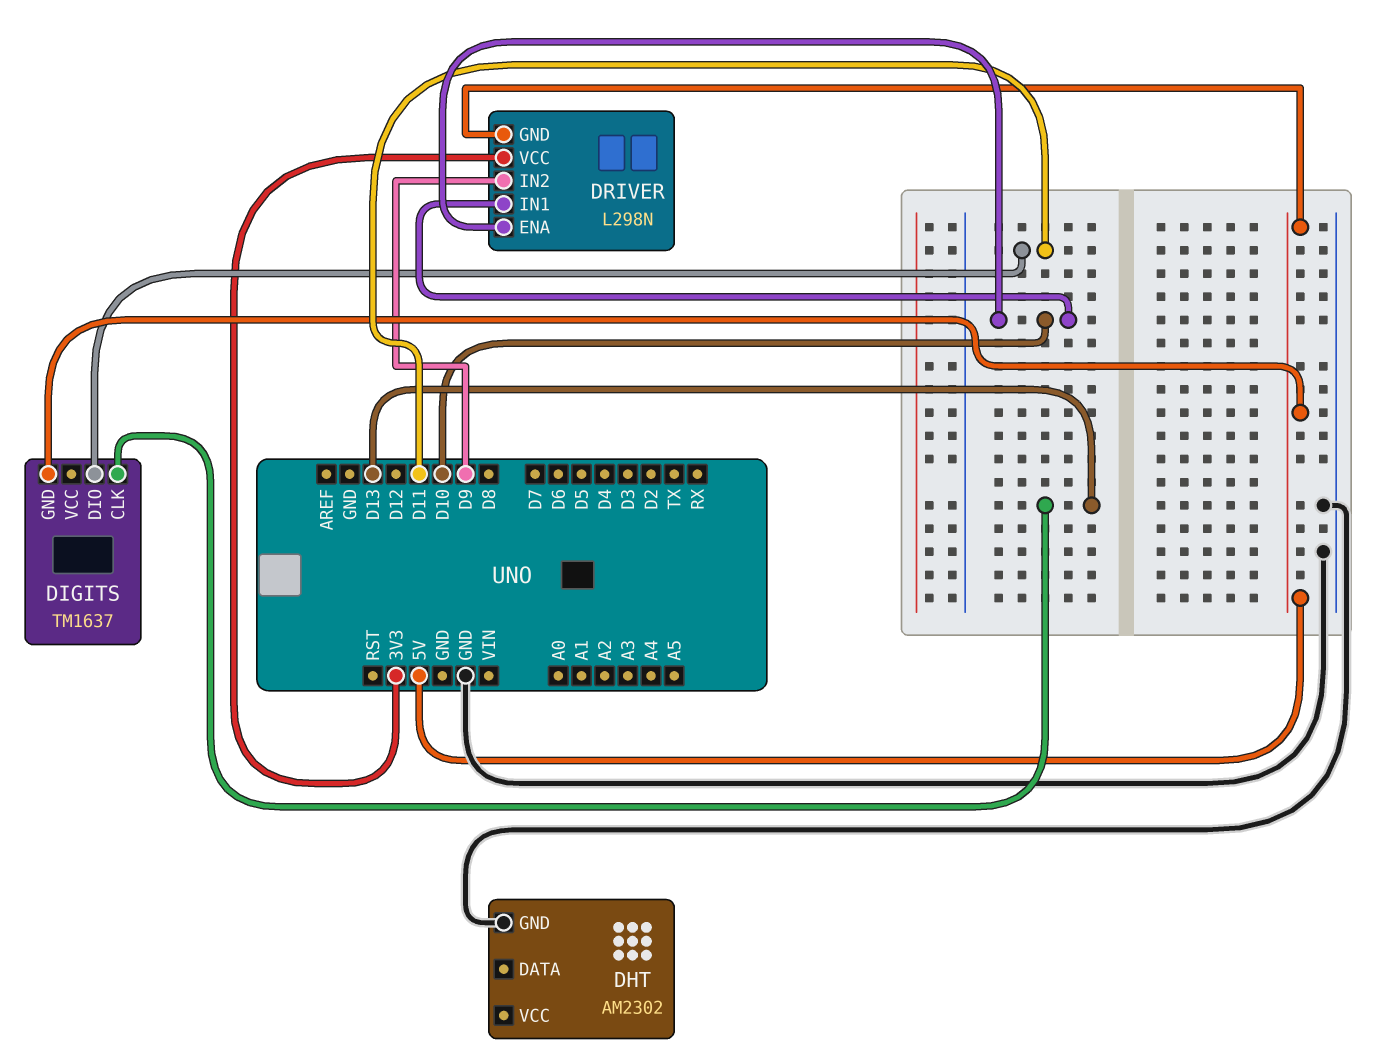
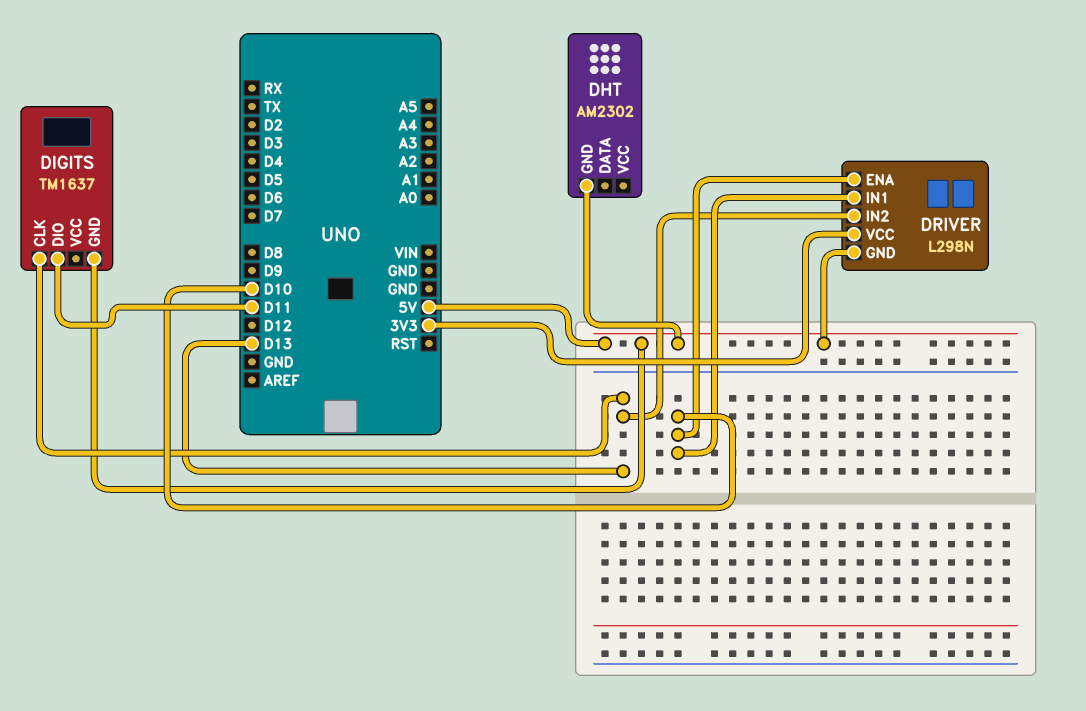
DHT pin GND: GND -> 5V
DRIVER pin IN2: D9 -> D13

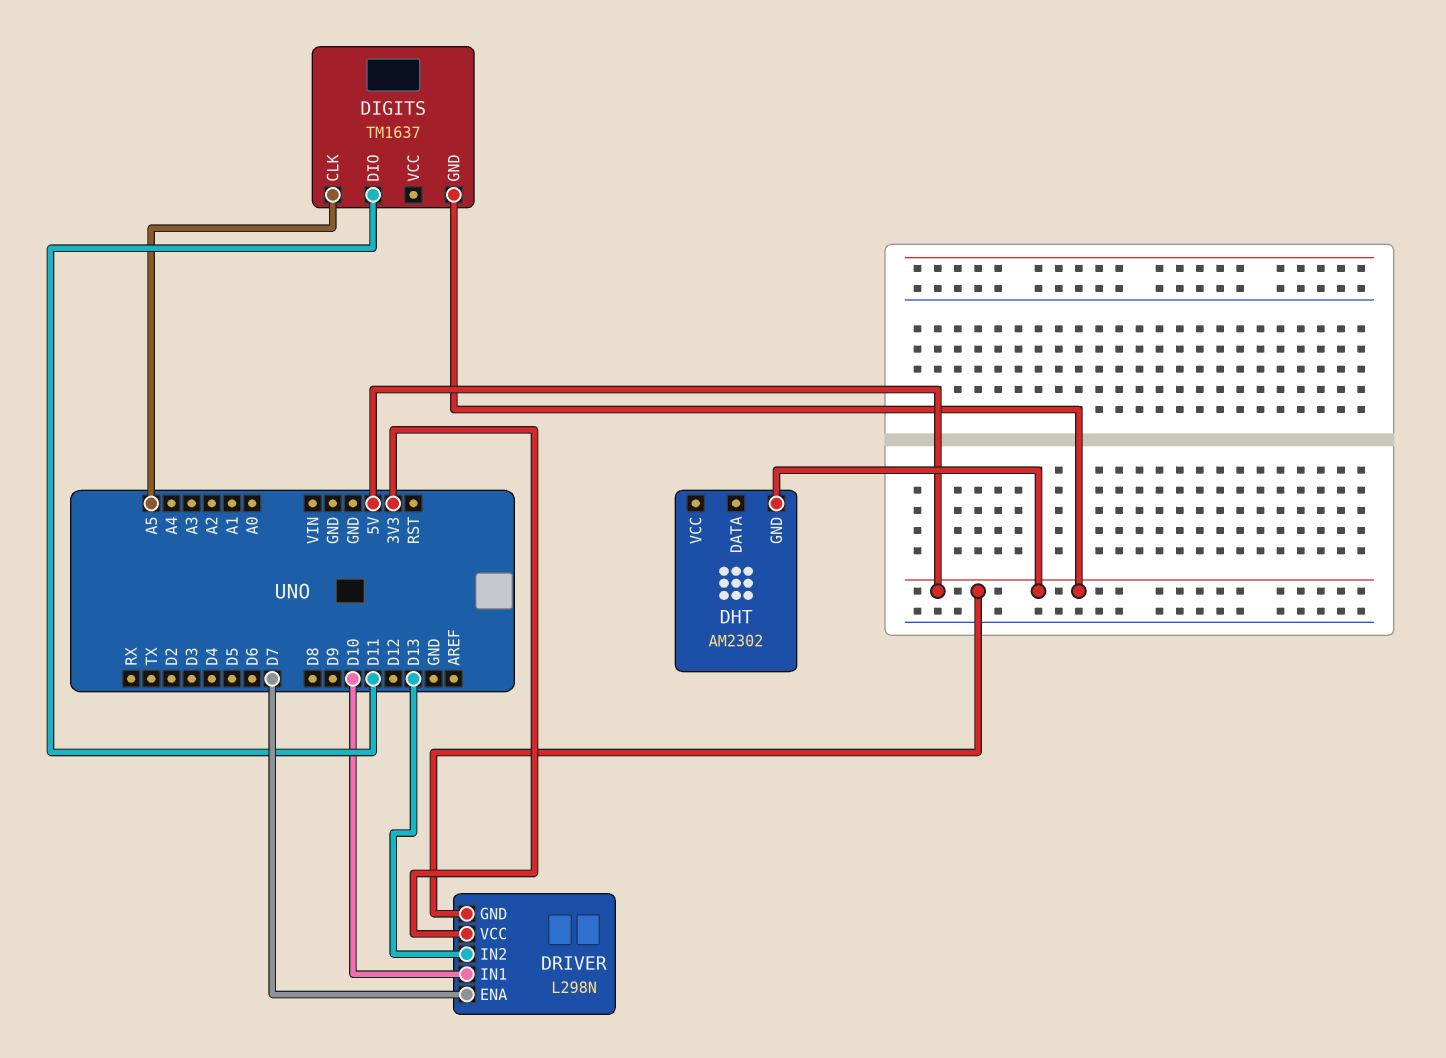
DIGITS pin CLK: D13 -> A5
DRIVER pin ENA: D10 -> D7

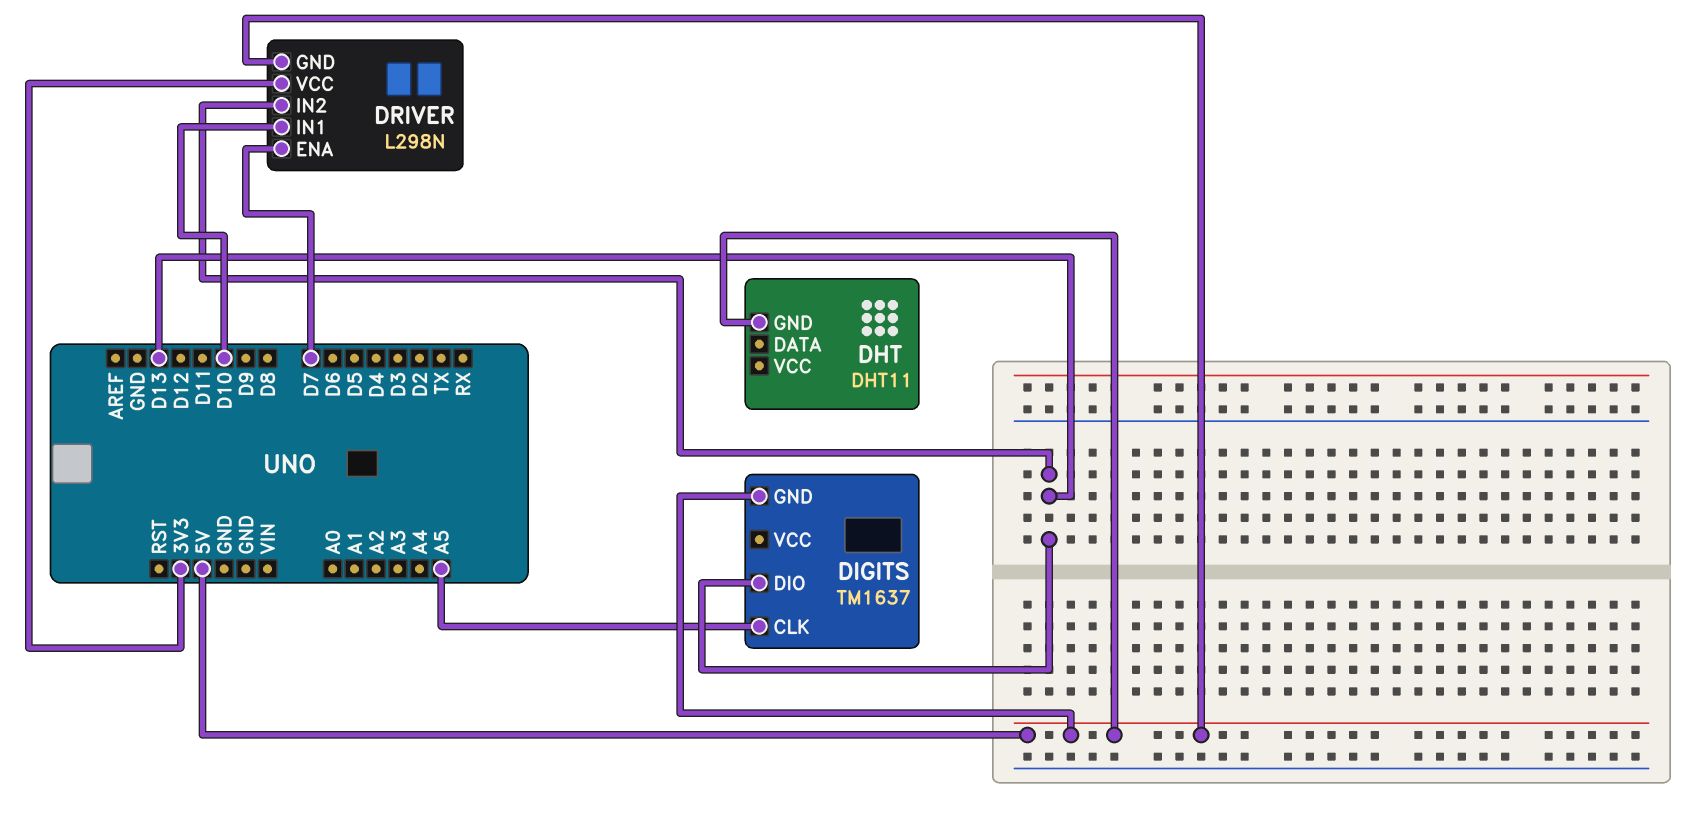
DHT: AM2302 -> DHT11
DIGITS pin DIO: D11 -> D13

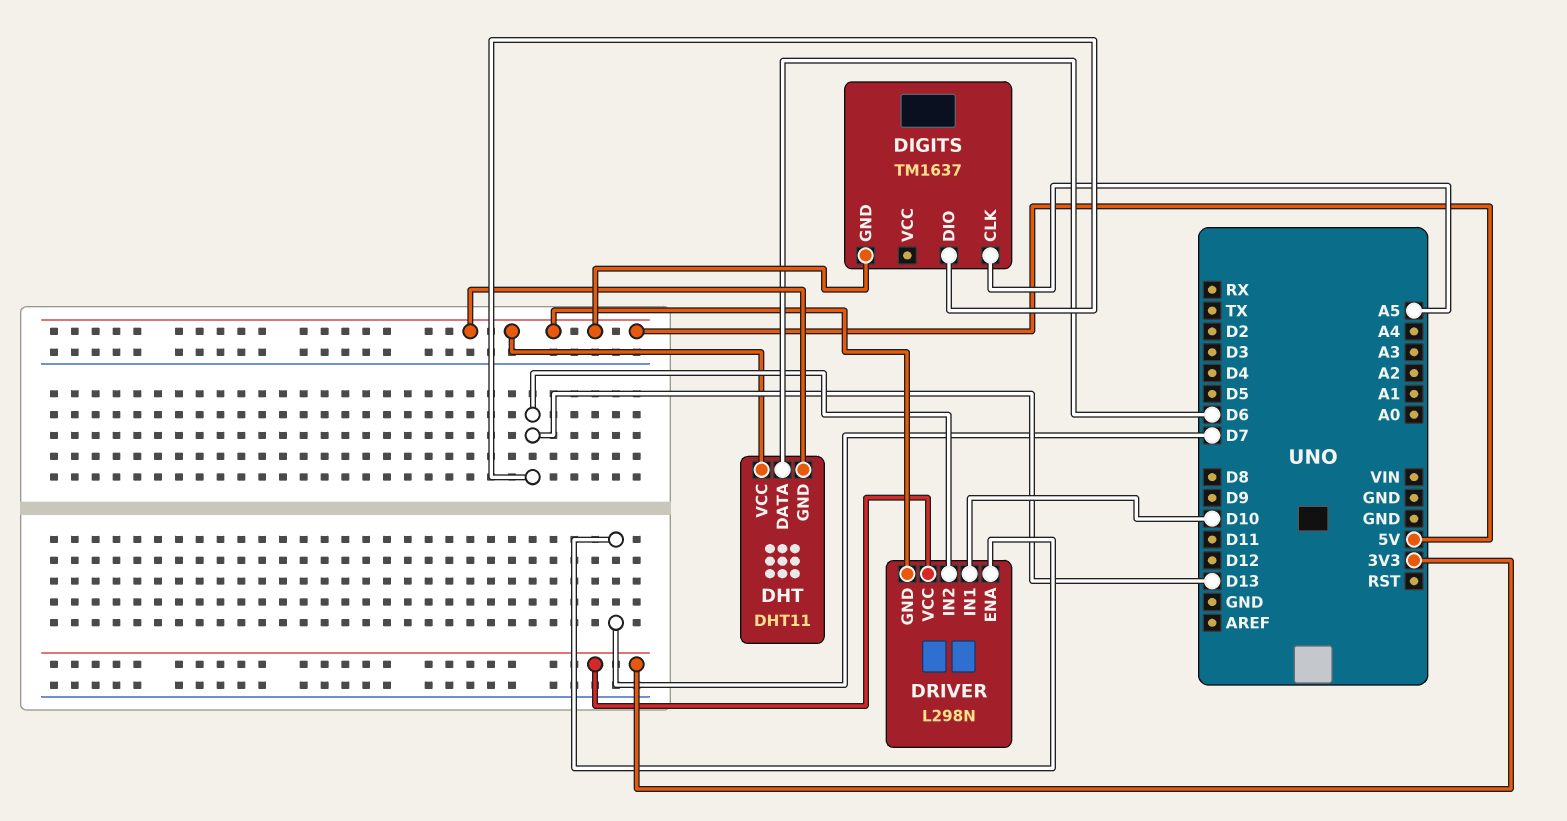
DHT pin DATA: none -> D6
DHT pin VCC: none -> 5V

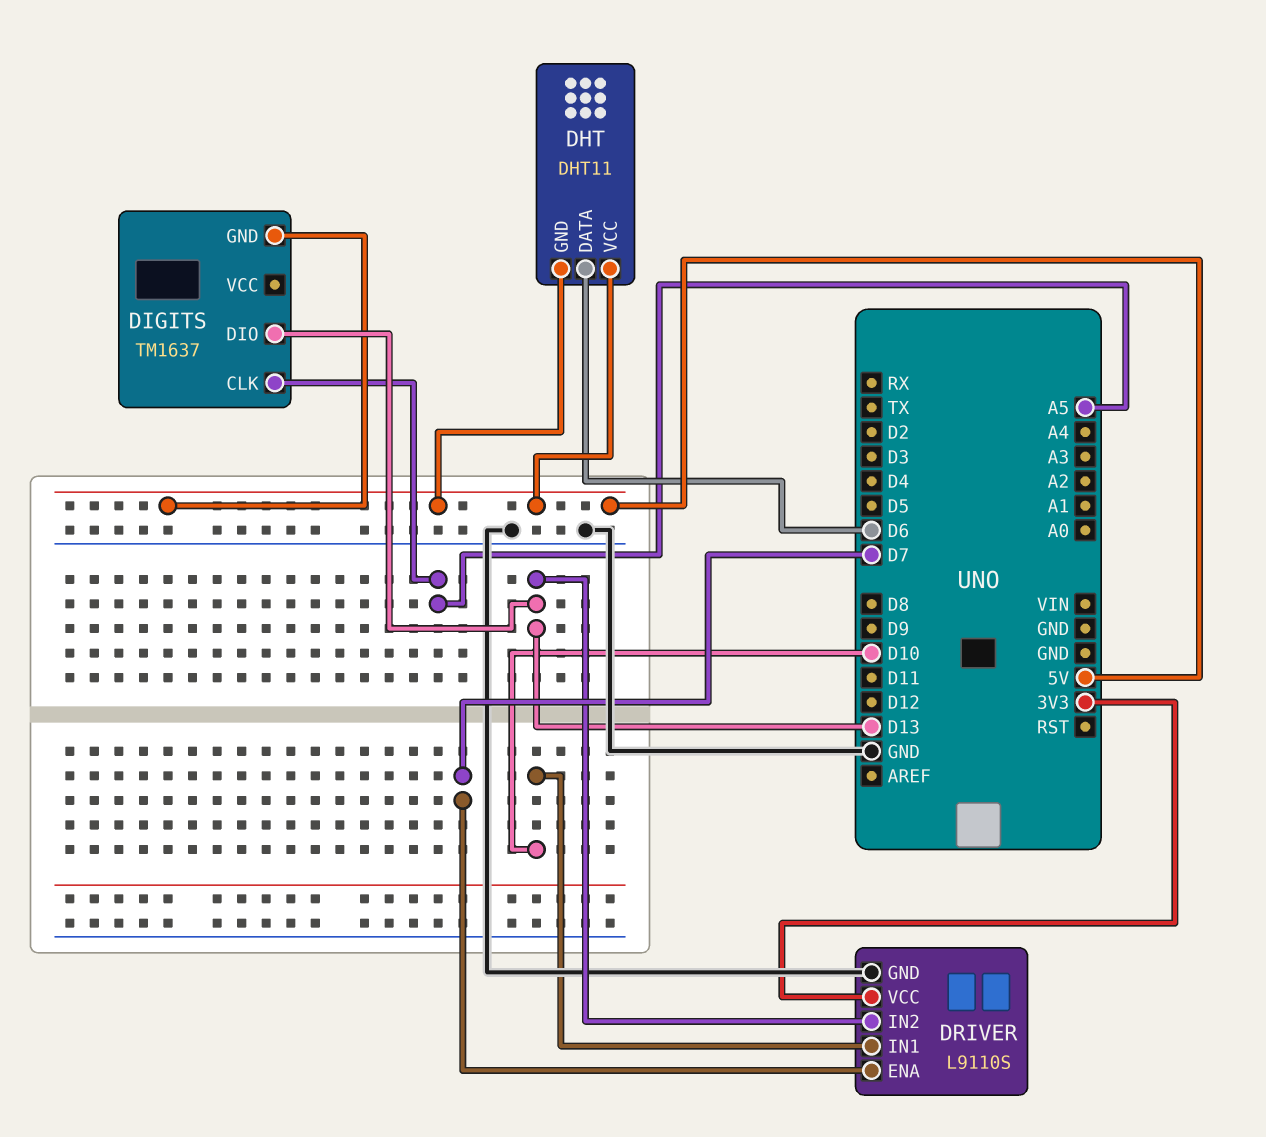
DRIVER: L298N -> L9110S
DRIVER pin GND: 5V -> GND

